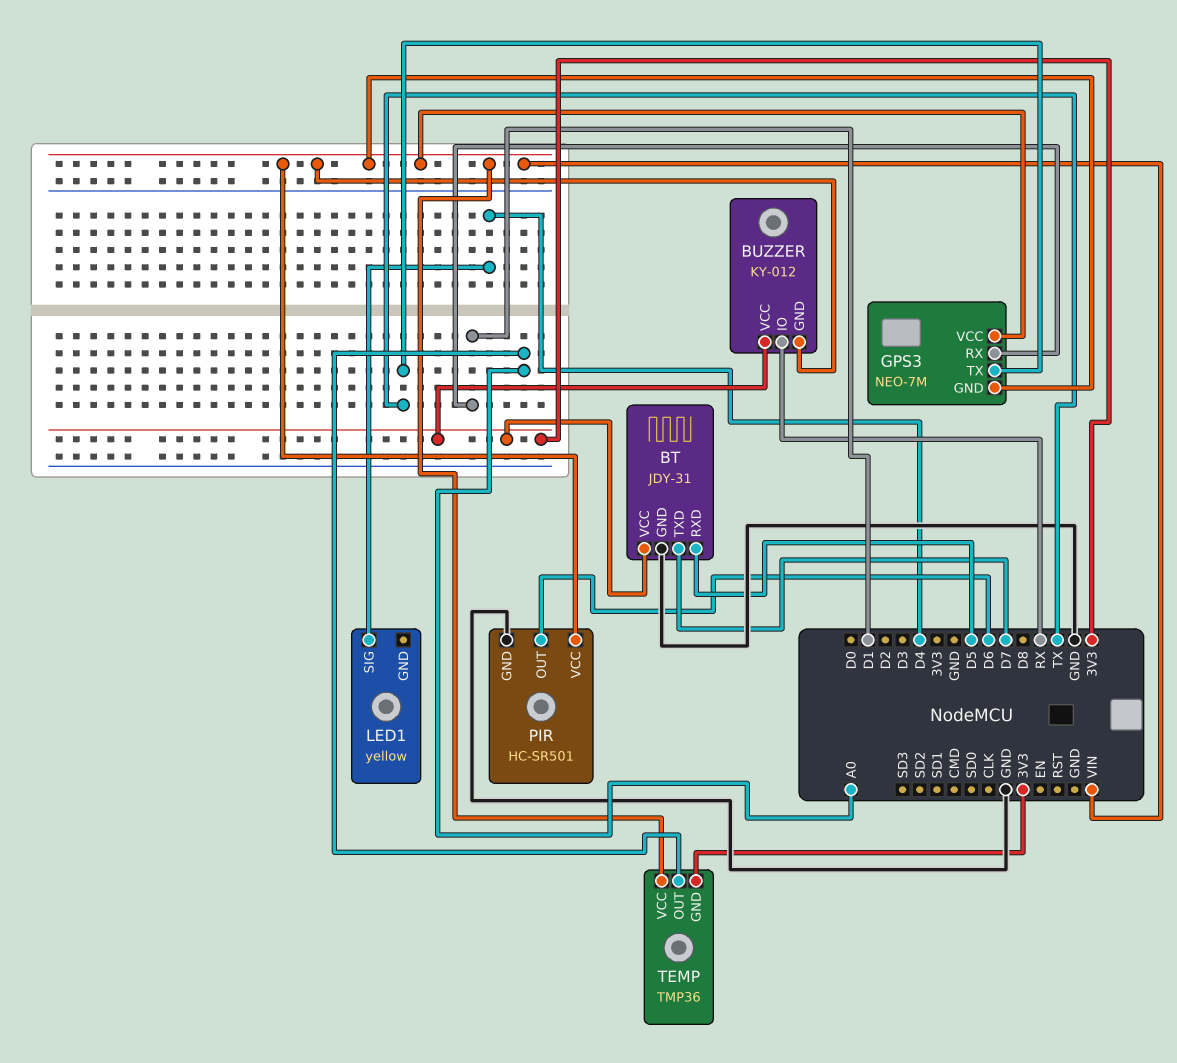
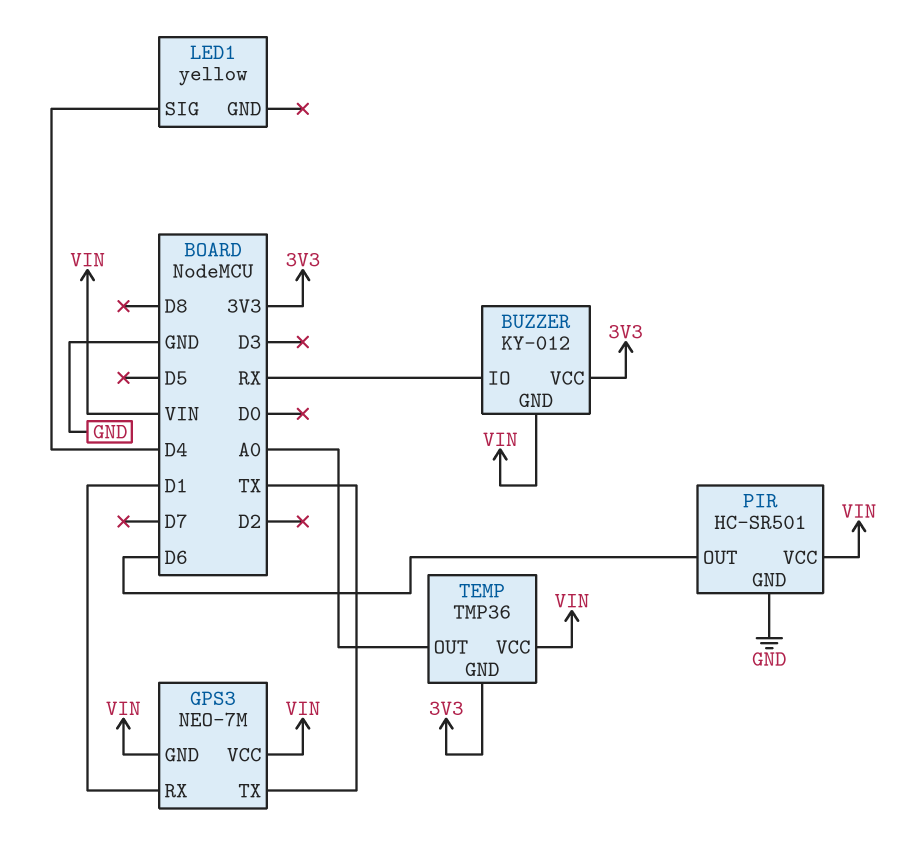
BT: JDY-31 -> none
BT pin GND: GND -> none
BT pin RXD: D5 -> none
BT pin TXD: D7 -> none
BT pin VCC: 3V3 -> none

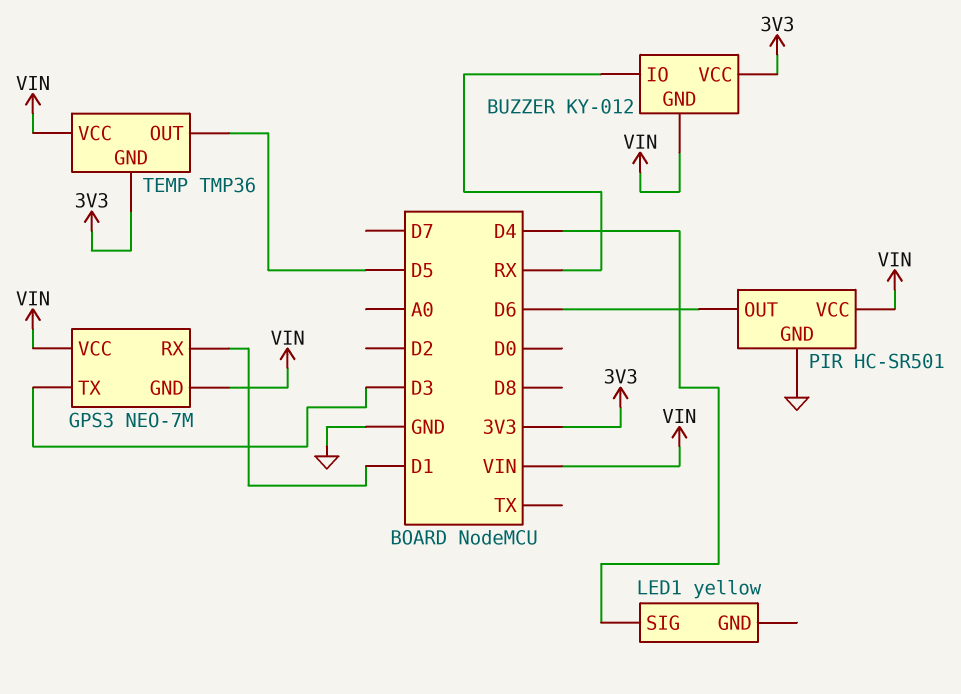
GPS3 pin TX: TX -> D3
TEMP pin OUT: A0 -> D5

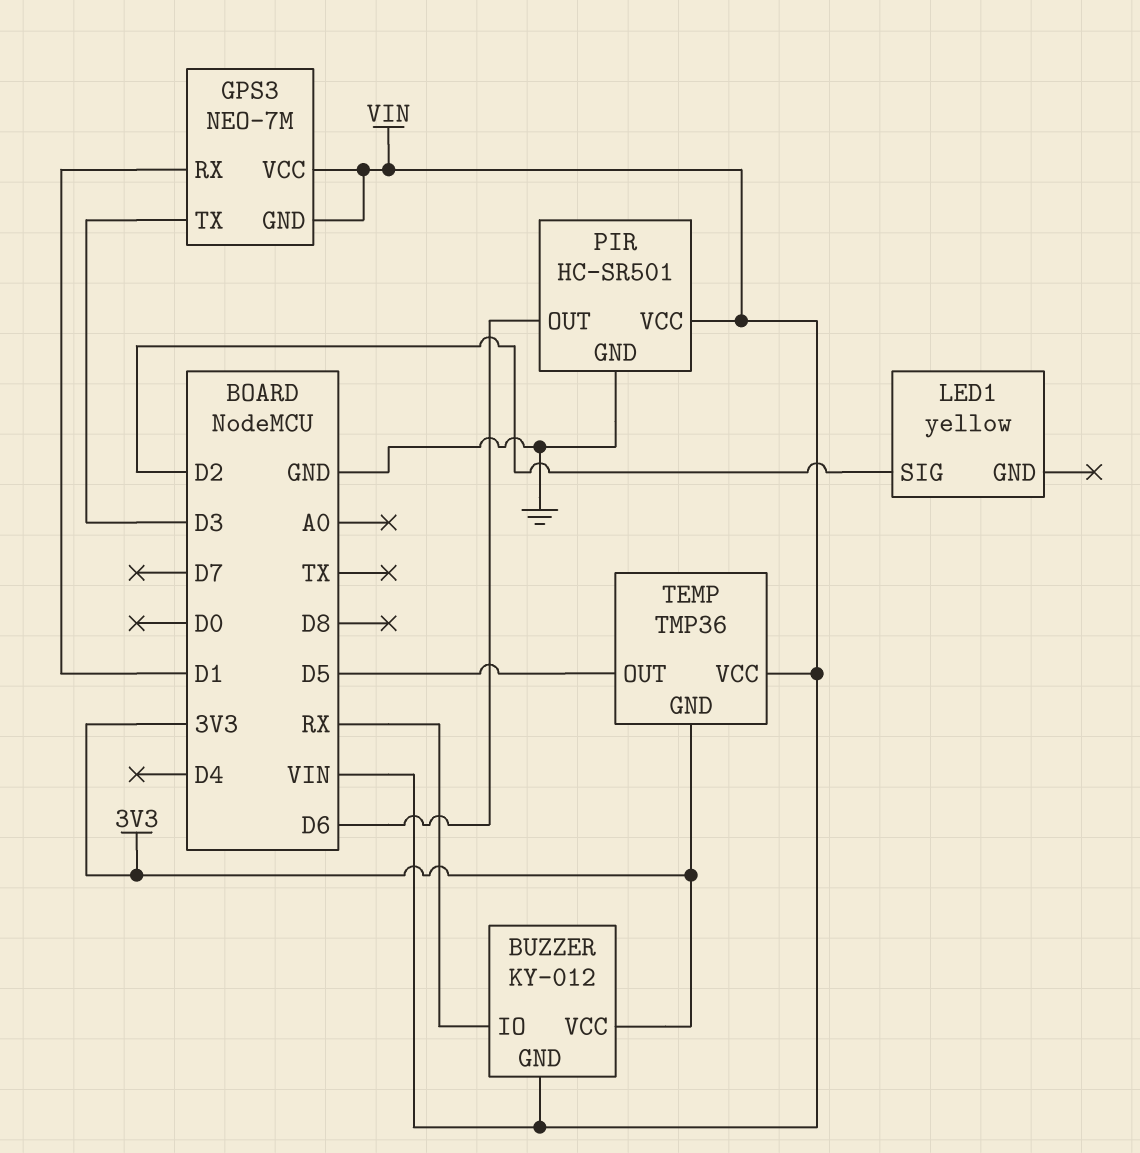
LED1 pin SIG: D4 -> D2

